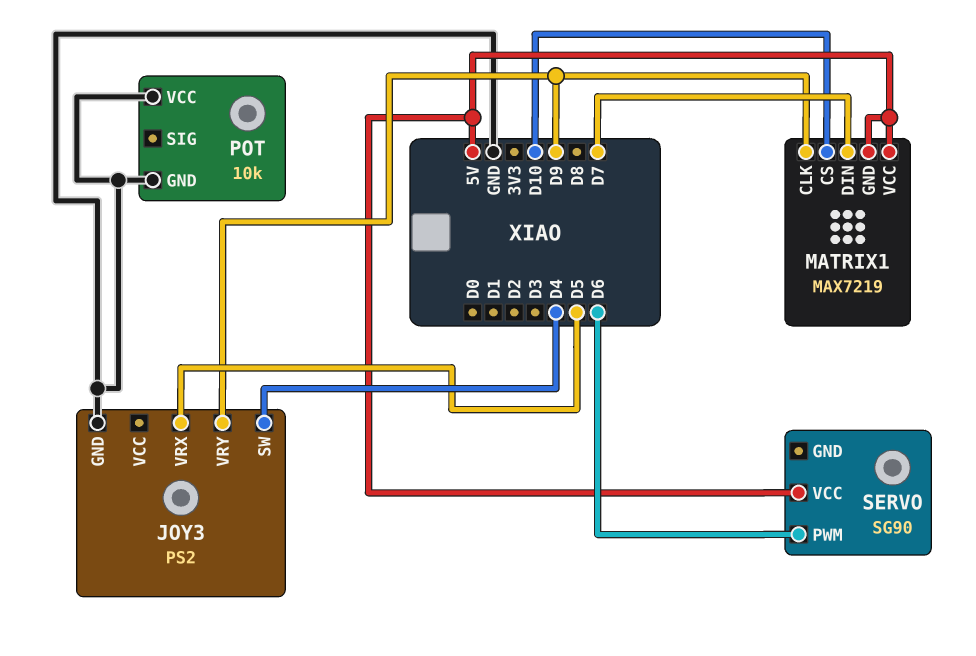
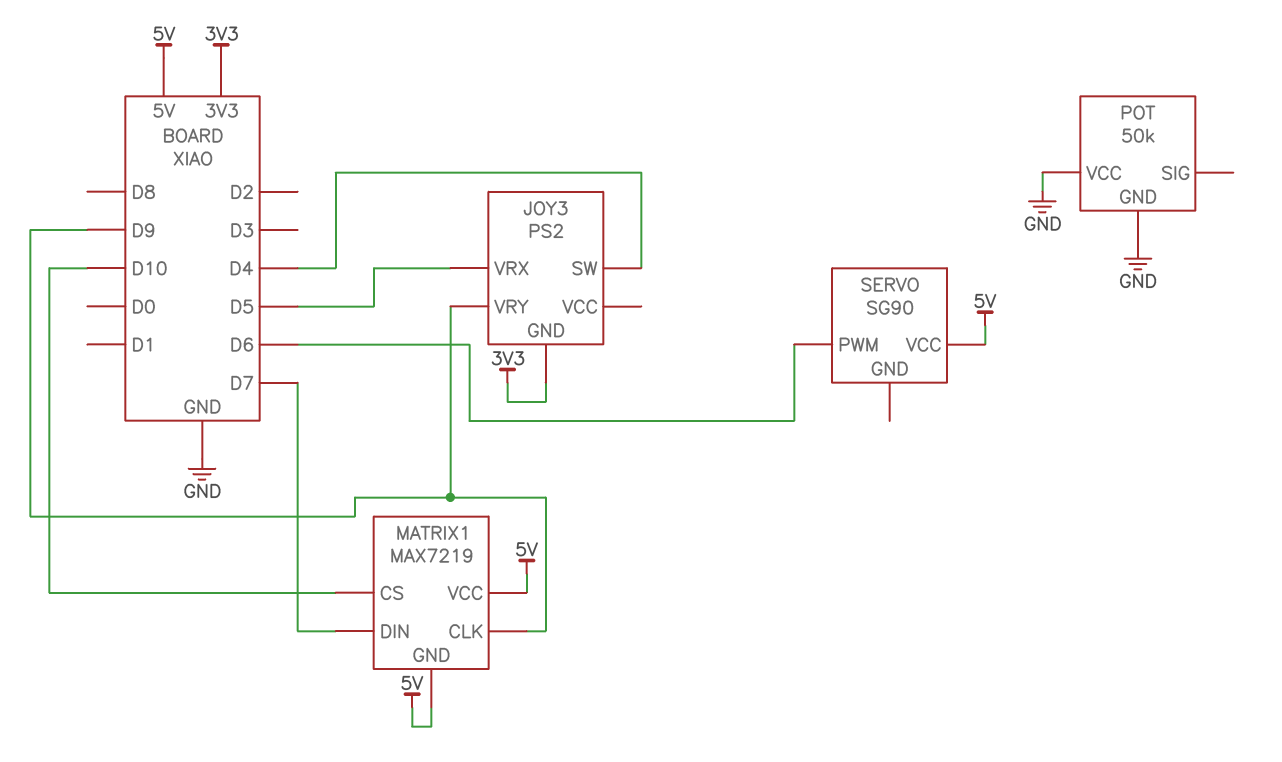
JOY3 pin GND: GND -> 3V3
POT: 10k -> 50k

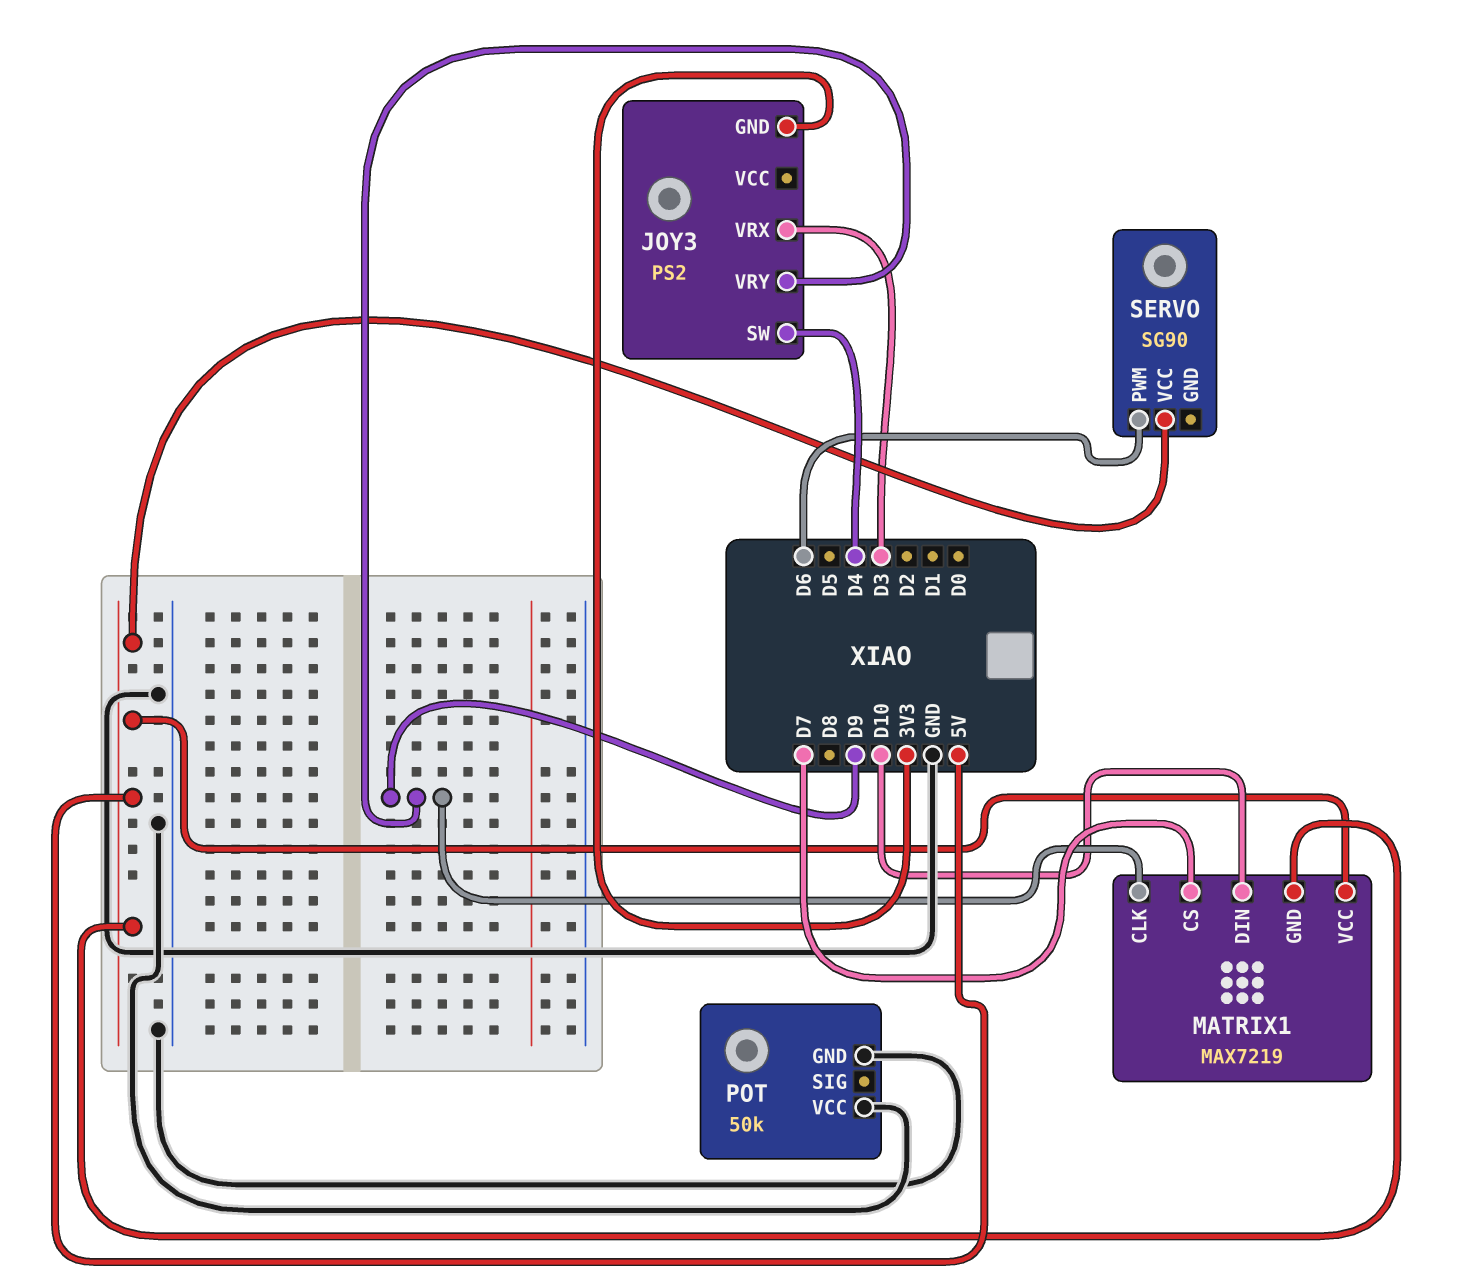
JOY3 pin VRX: D5 -> D3
MATRIX1 pin CS: D10 -> D7
MATRIX1 pin DIN: D7 -> D10

